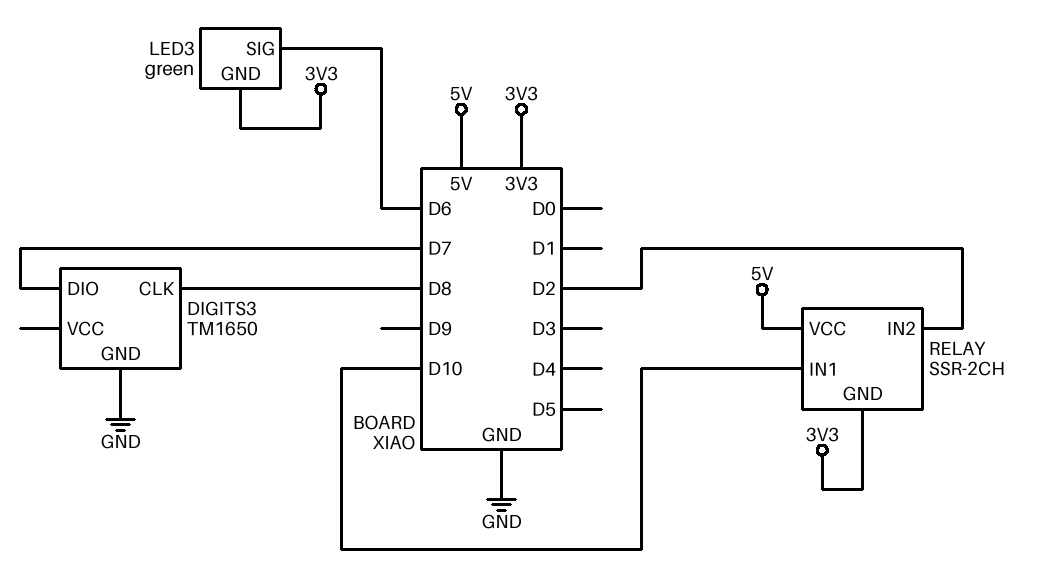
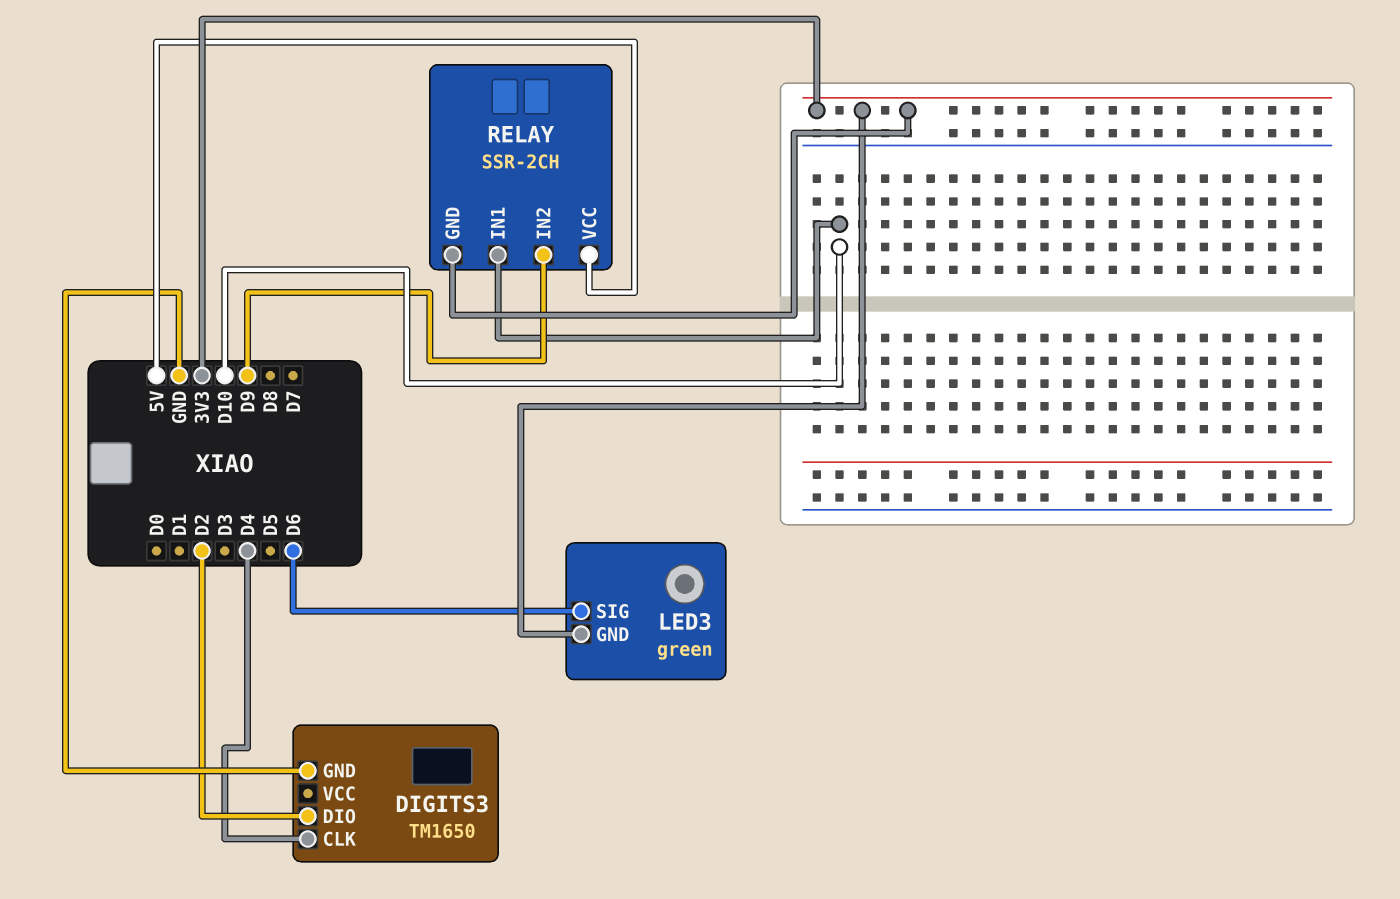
DIGITS3 pin CLK: D8 -> D4
DIGITS3 pin DIO: D7 -> D2
RELAY pin IN2: D2 -> D9

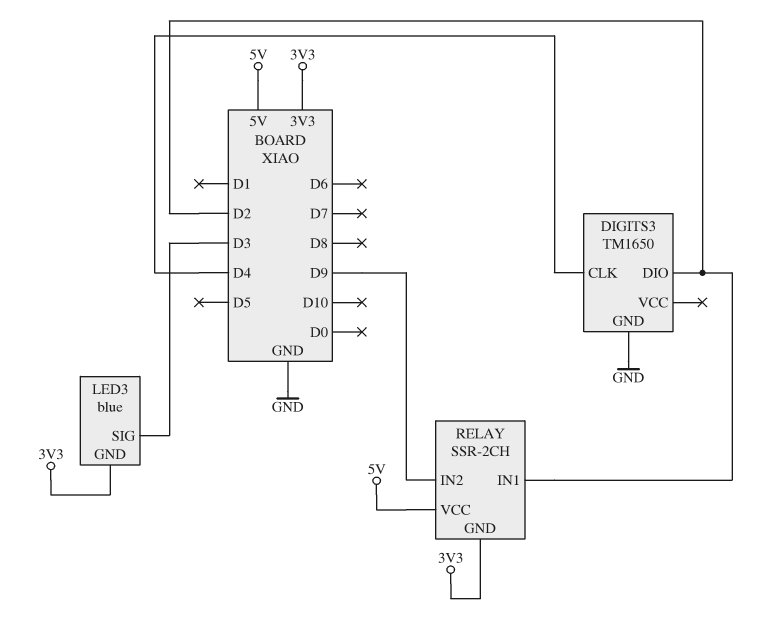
LED3: green -> blue
LED3 pin SIG: D6 -> D3
RELAY pin IN1: D10 -> D2

